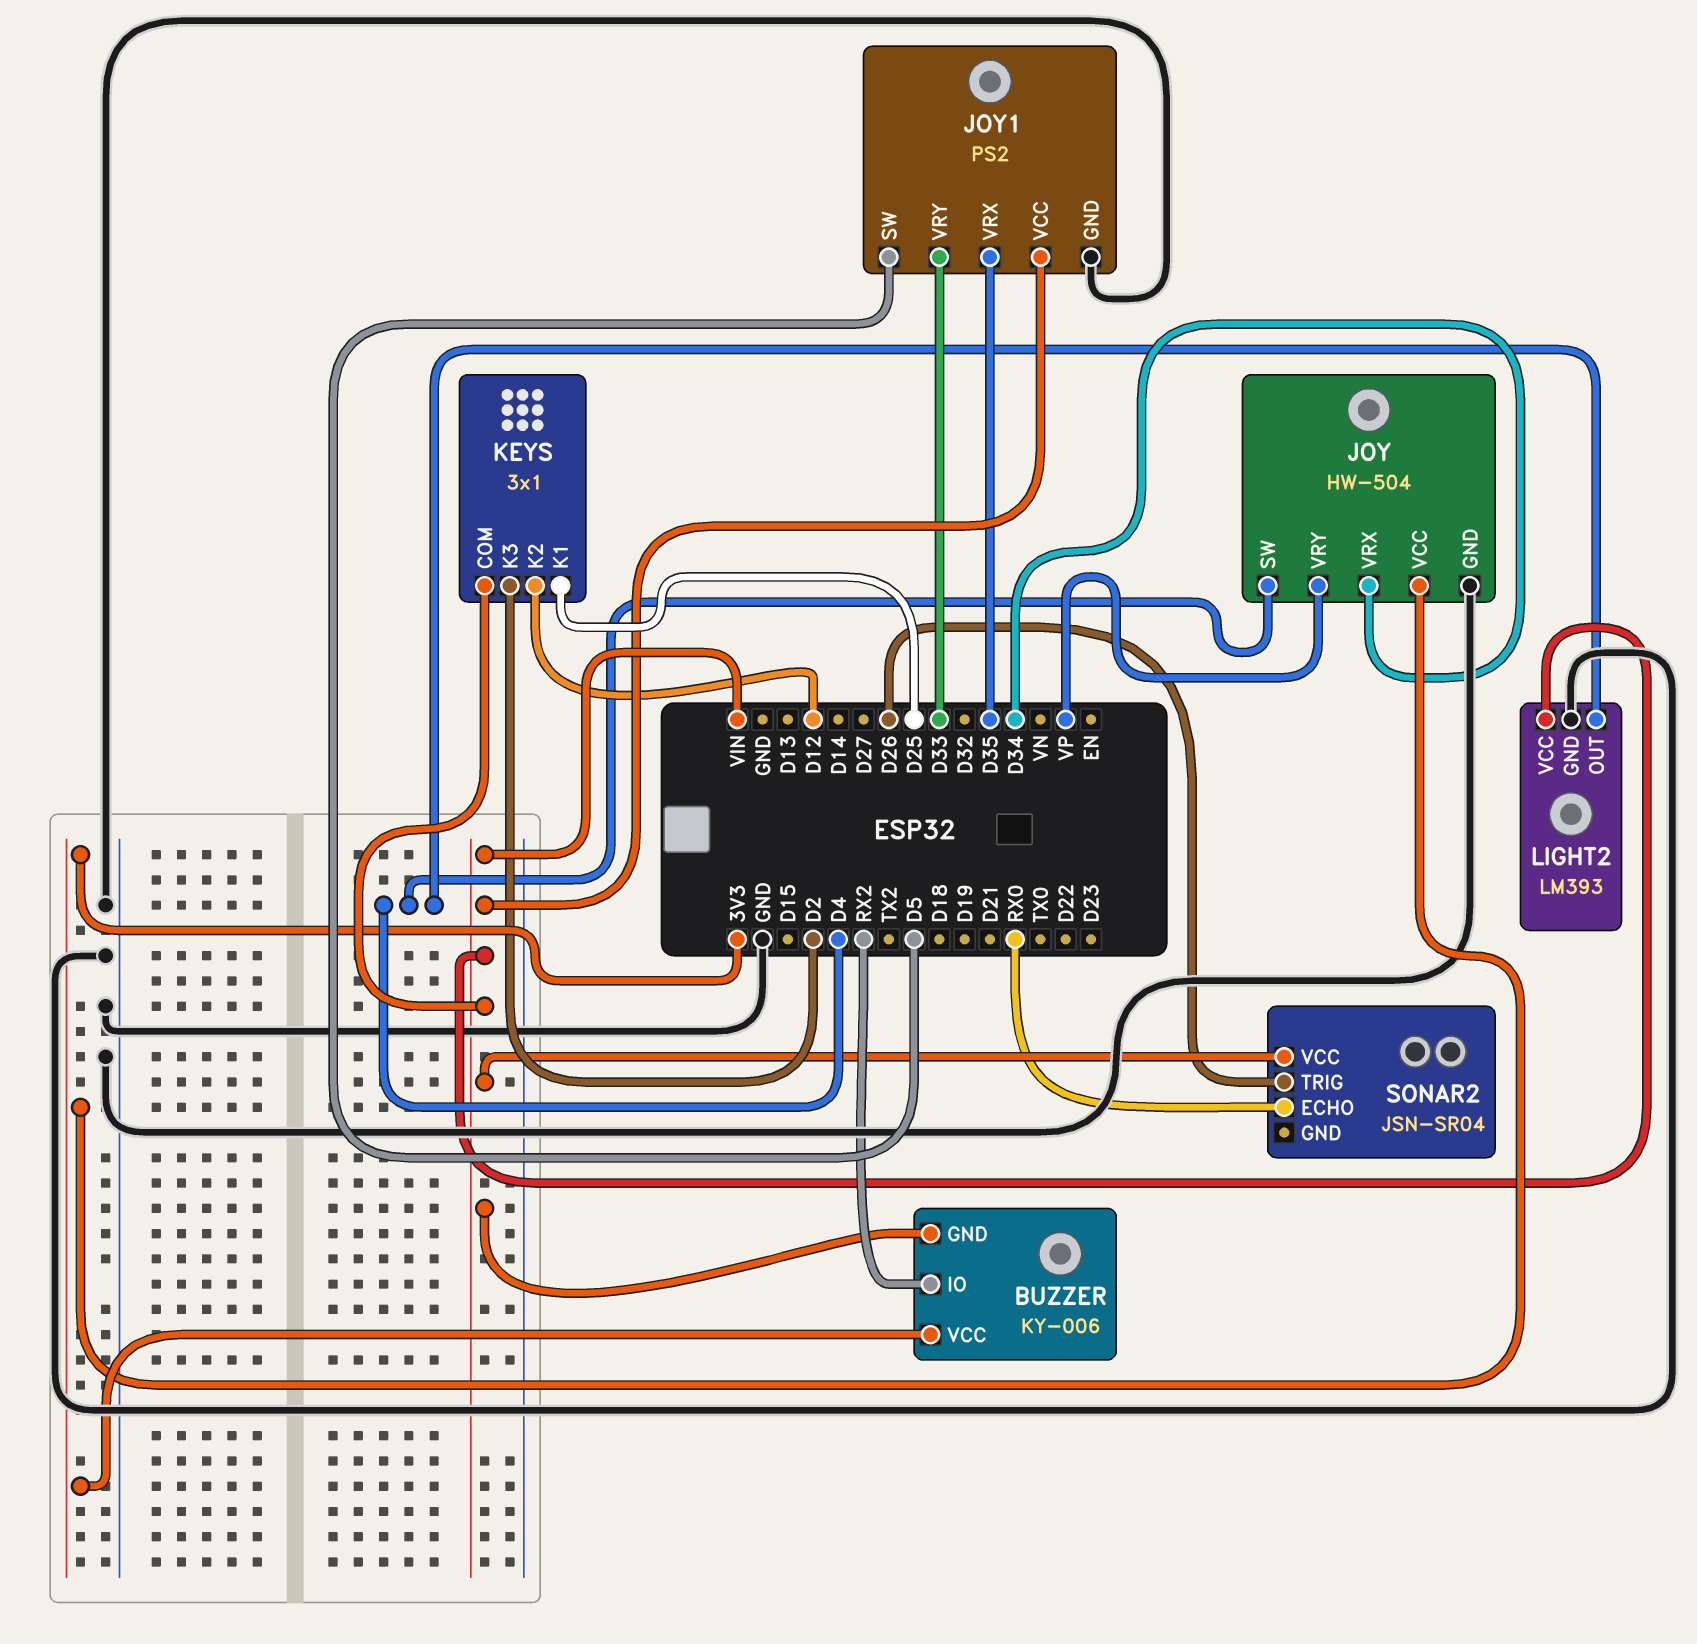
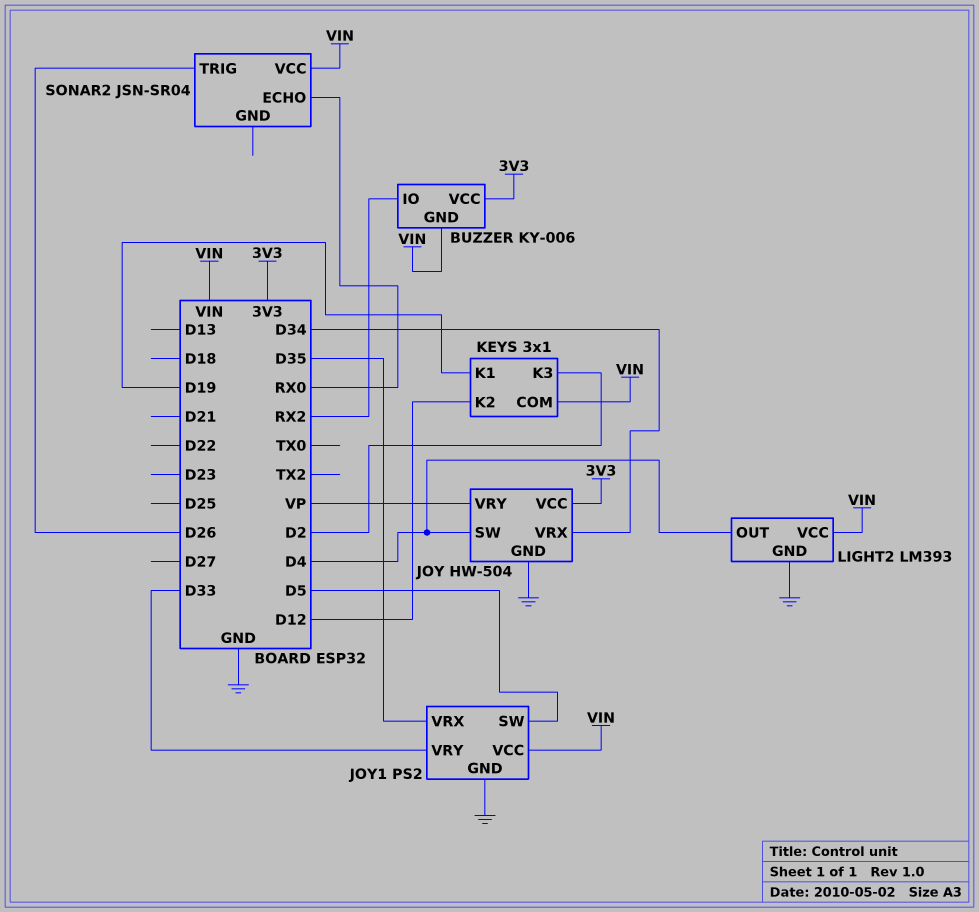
KEYS pin K1: D25 -> D19

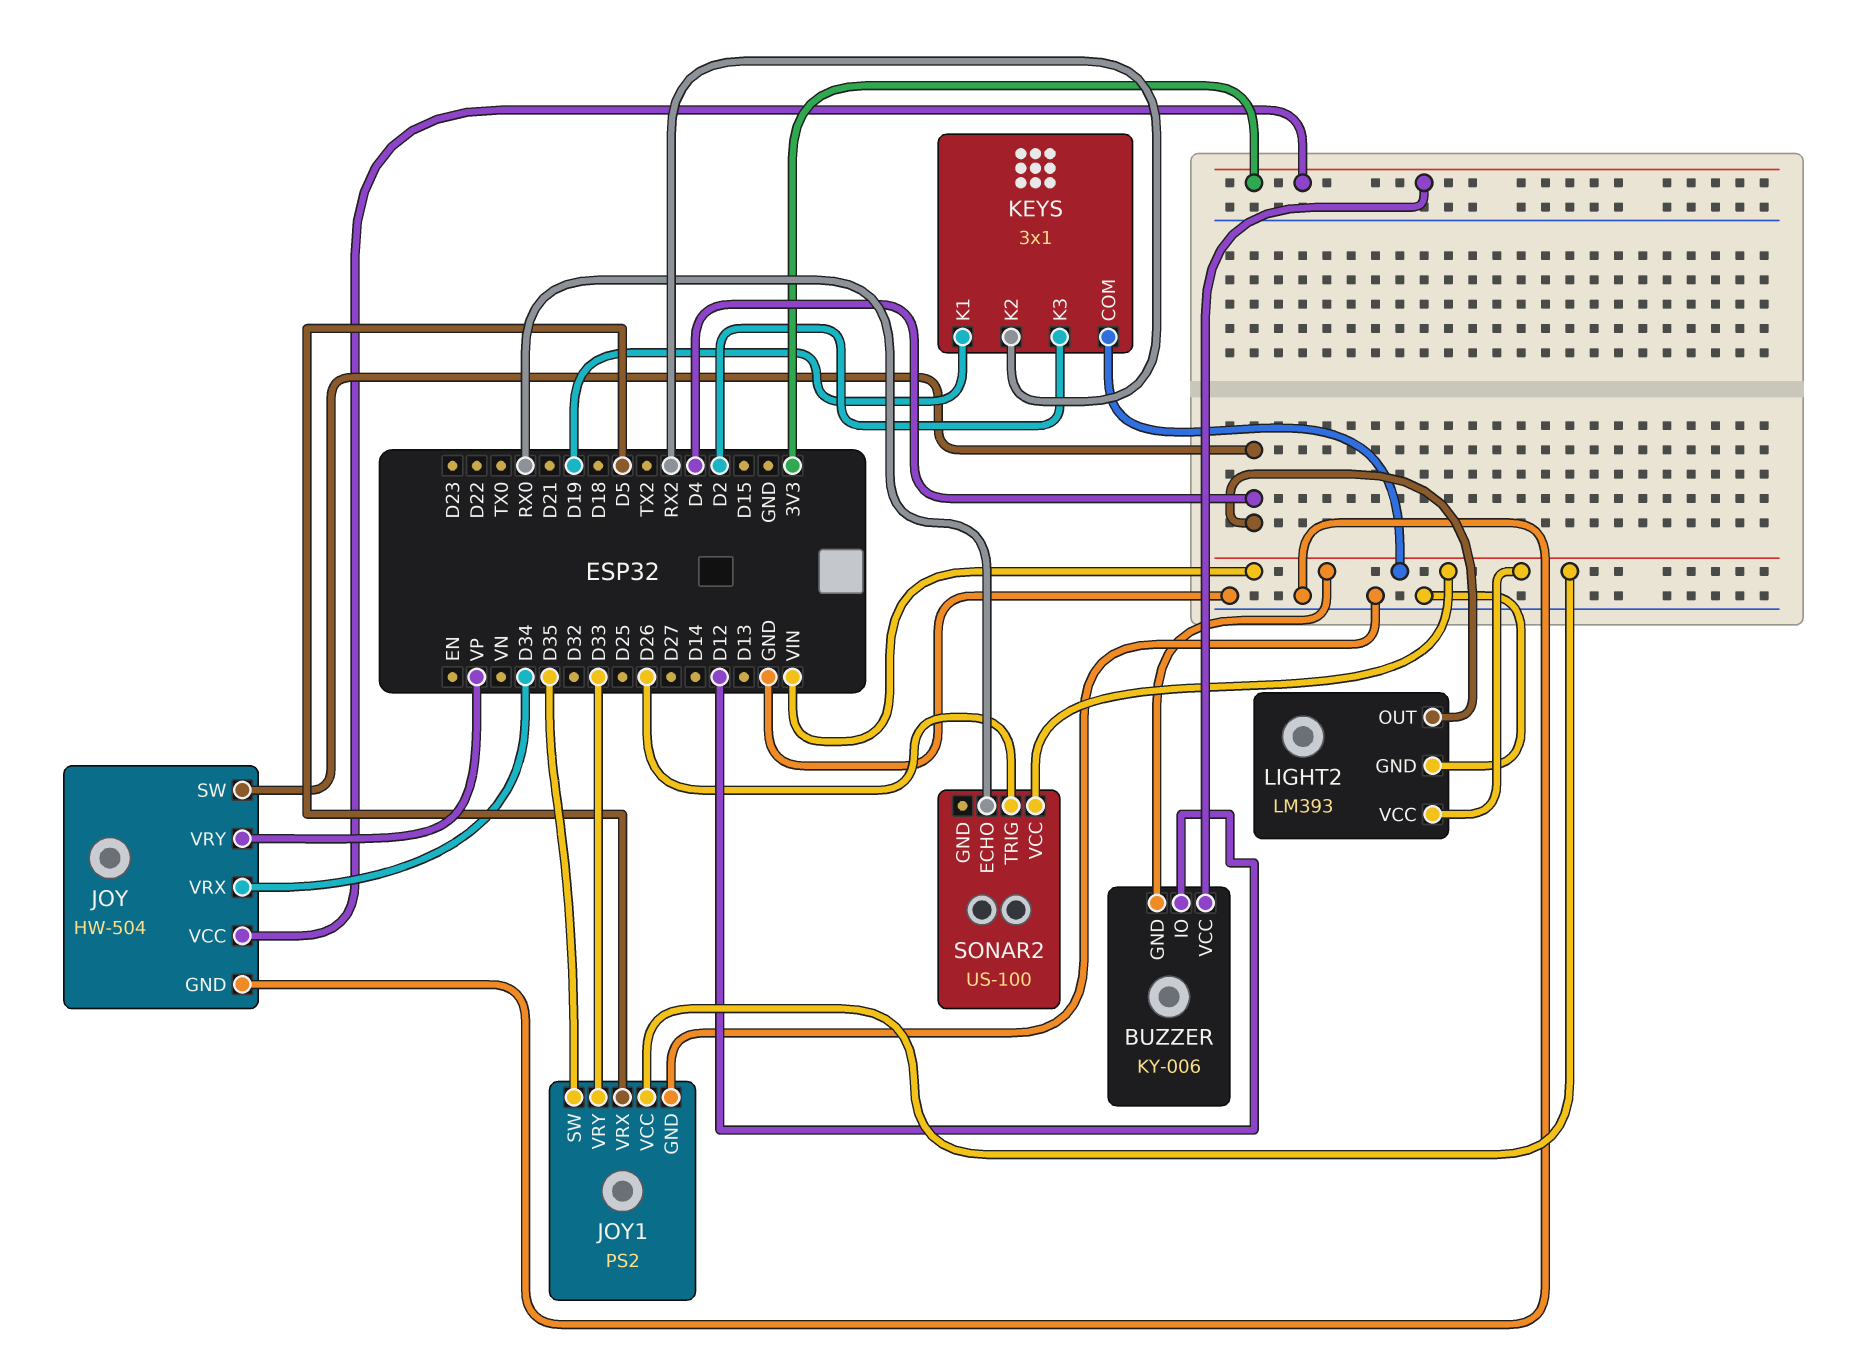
BUZZER pin IO: RX2 -> D12
JOY1 pin SW: D5 -> D35
JOY1 pin VRX: D35 -> D5
KEYS pin K2: D12 -> RX2
SONAR2: JSN-SR04 -> US-100

